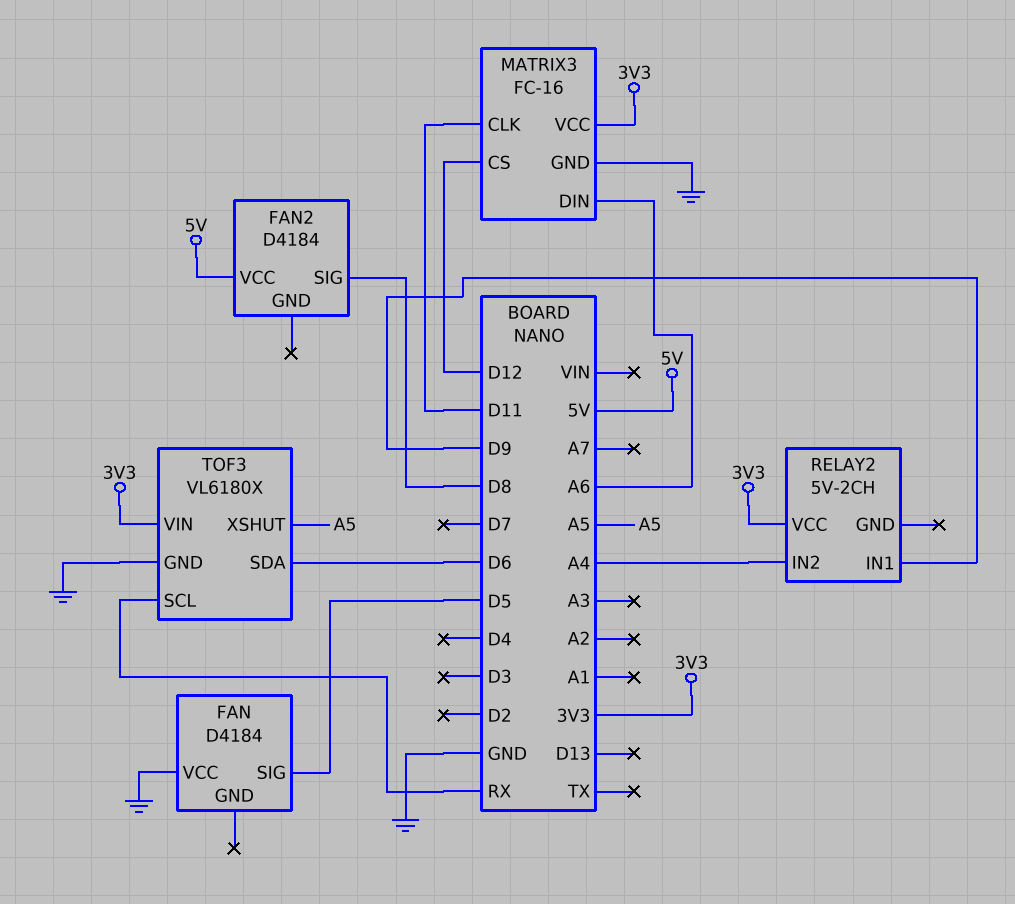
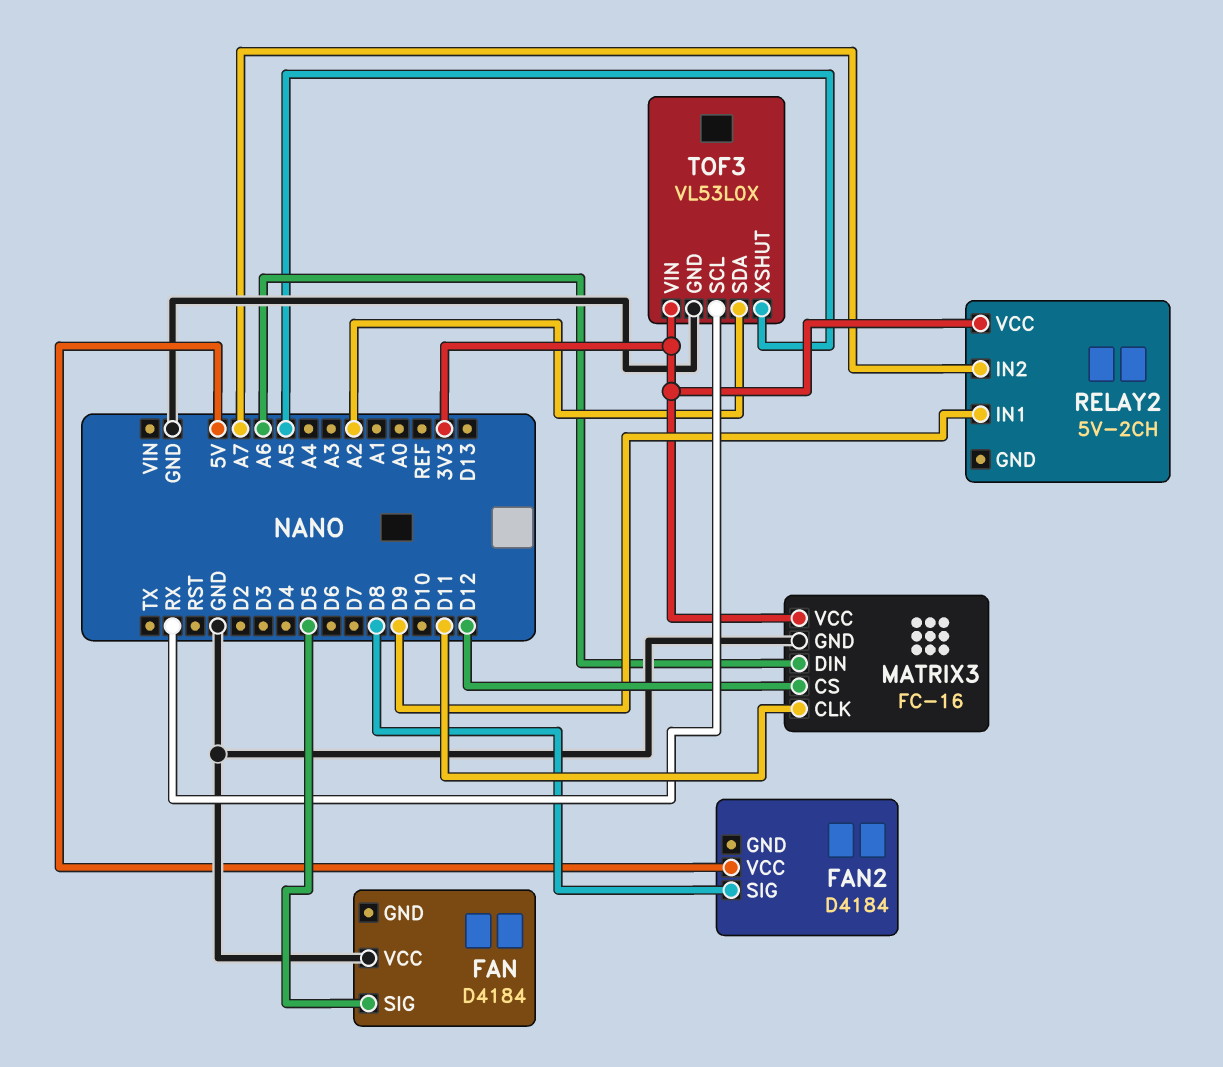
RELAY2 pin IN2: A4 -> A7
TOF3: VL6180X -> VL53L0X
TOF3 pin SDA: D6 -> A2

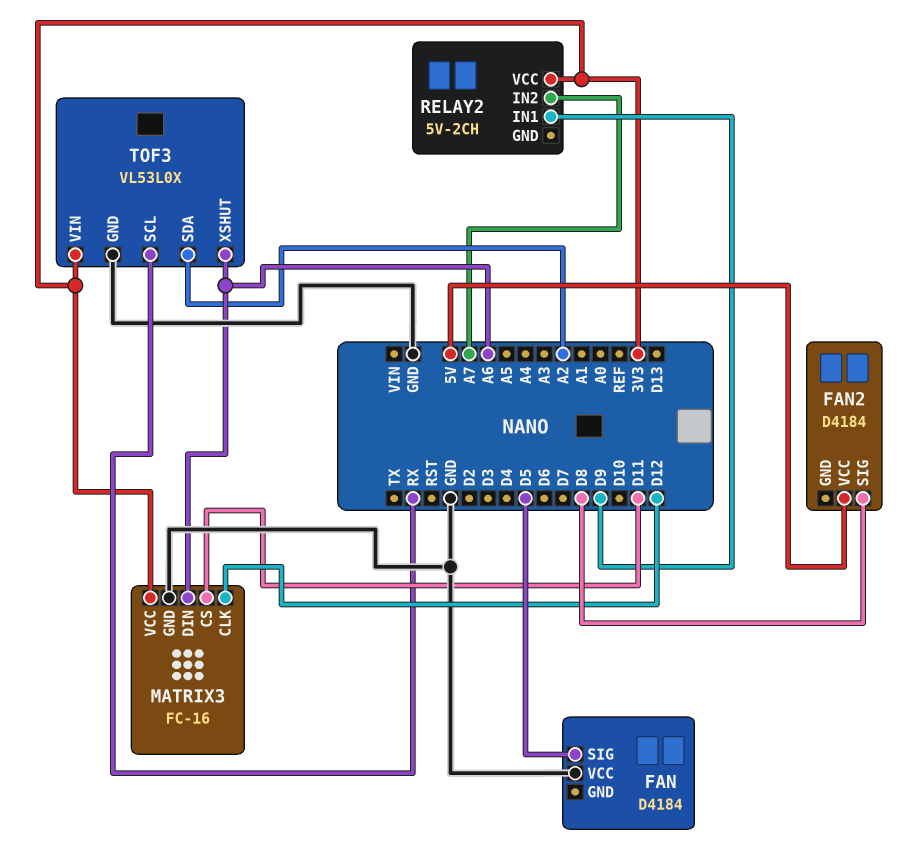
MATRIX3 pin CLK: D11 -> D12
MATRIX3 pin CS: D12 -> D11
TOF3 pin XSHUT: A5 -> A6

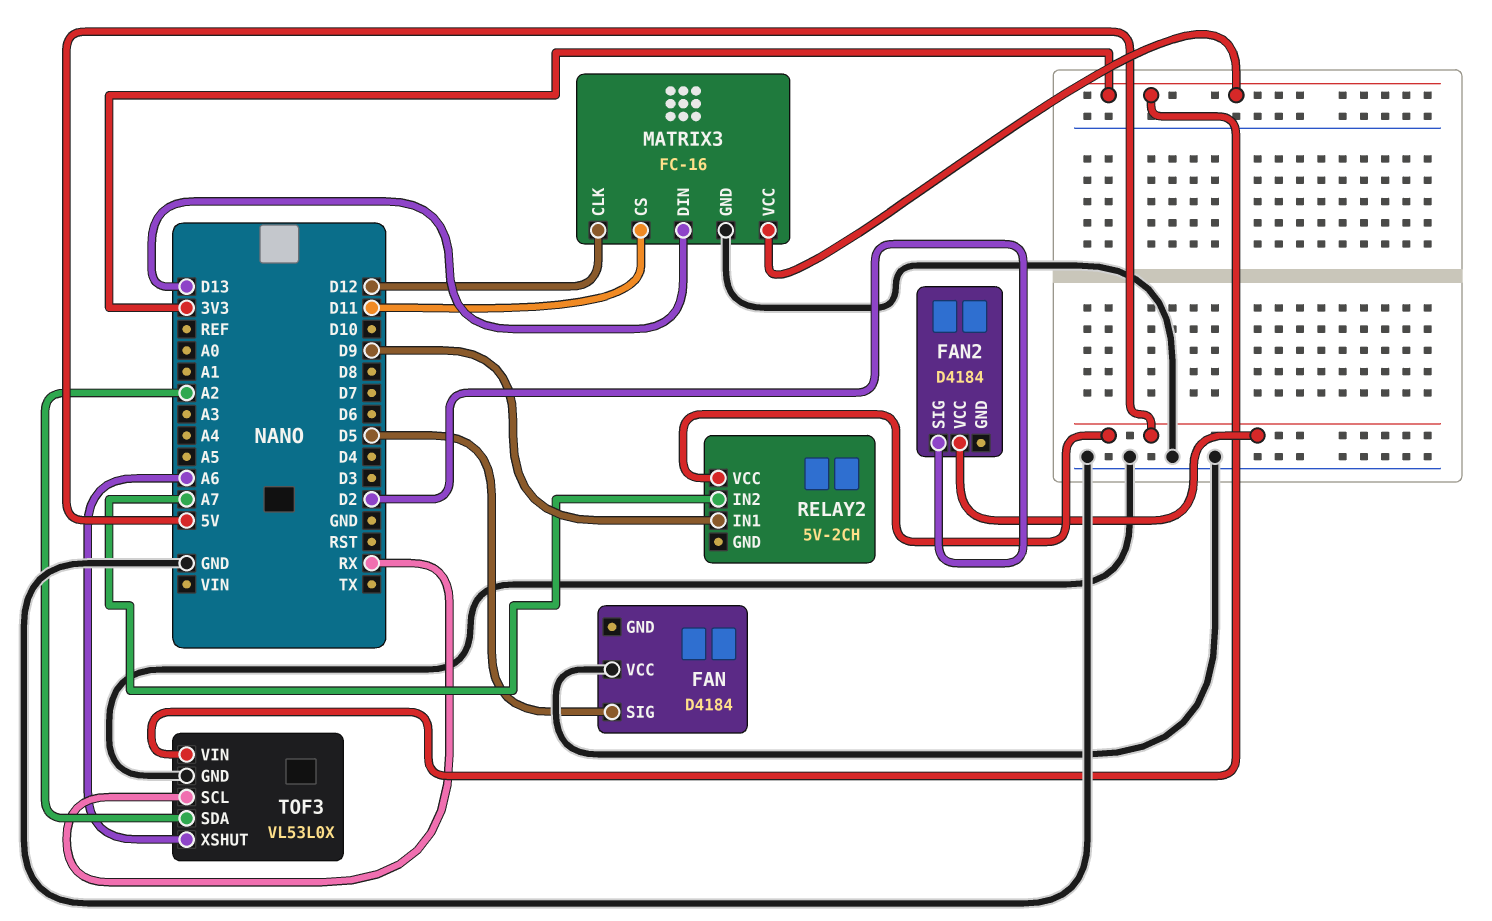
FAN2 pin SIG: D8 -> D2
MATRIX3 pin DIN: A6 -> D13
RELAY2 pin VCC: 3V3 -> 5V

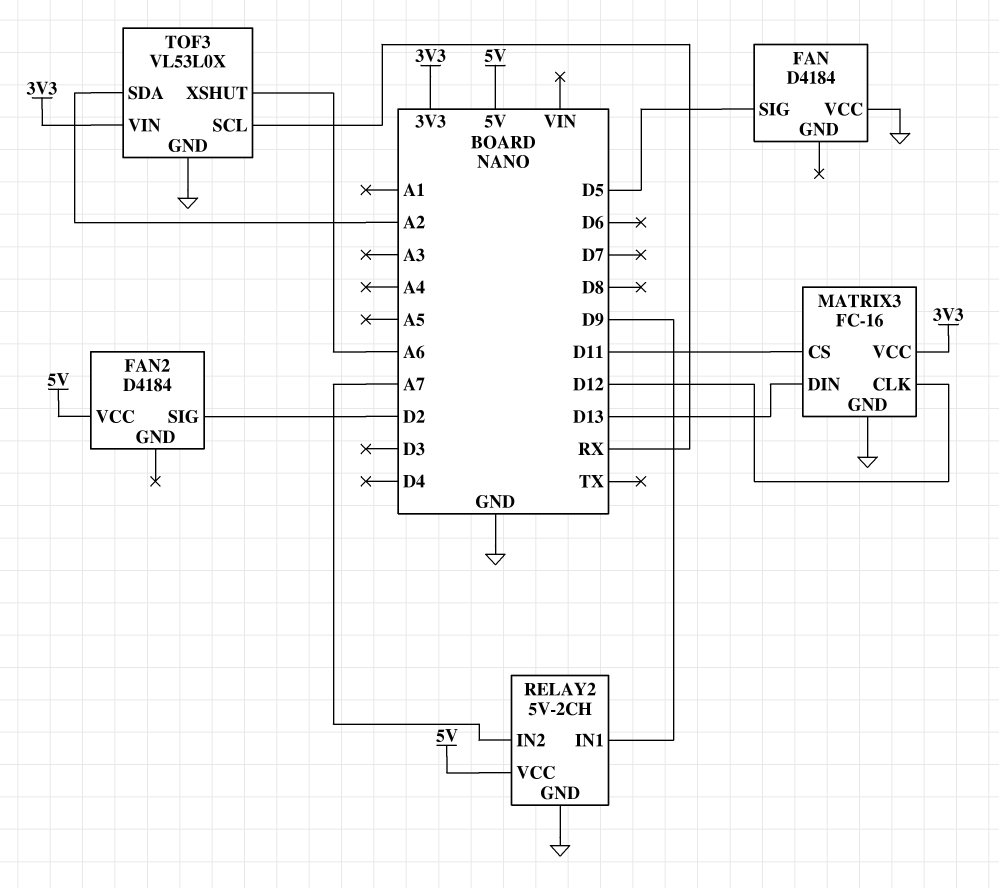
RELAY2 pin GND: none -> GND

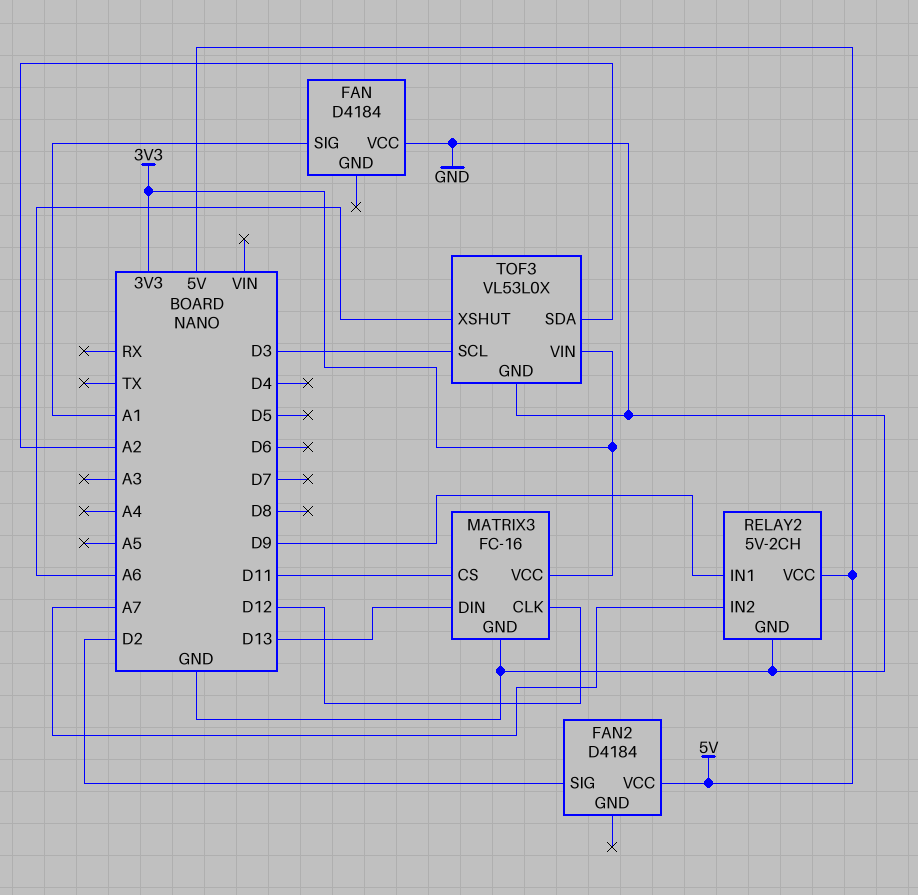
FAN pin SIG: D5 -> A1
TOF3 pin SCL: RX -> D3

